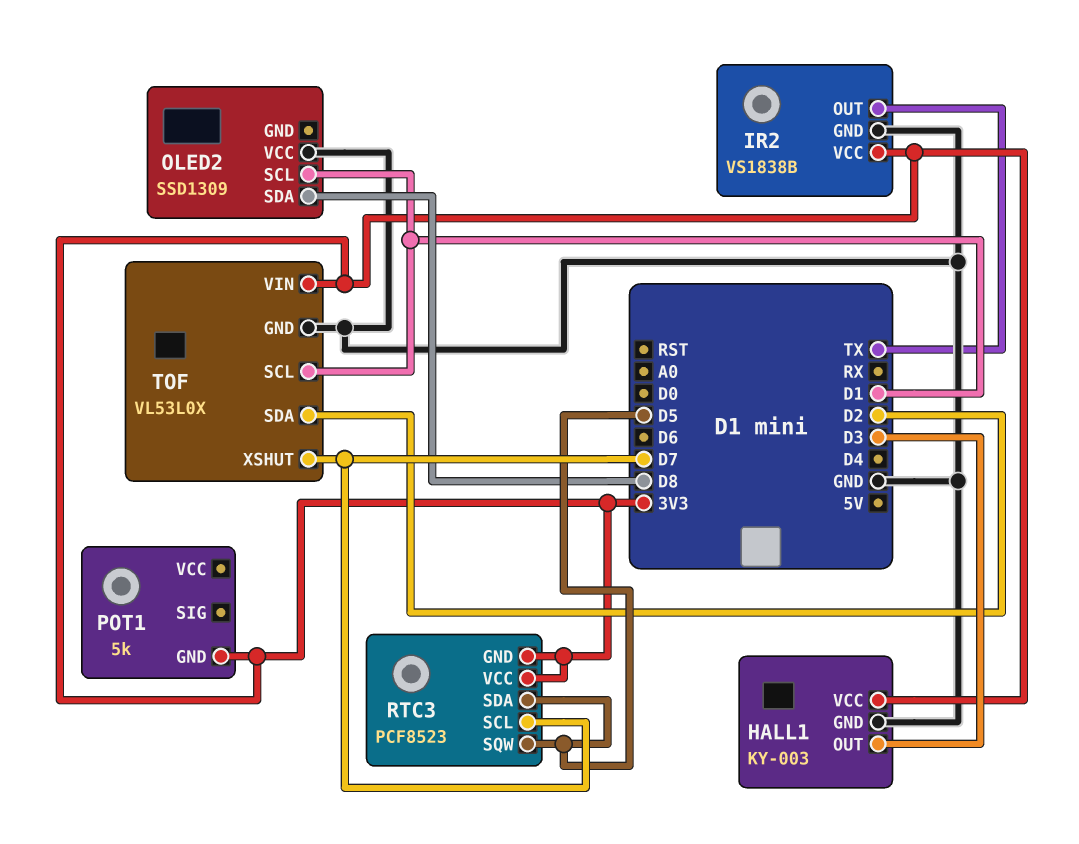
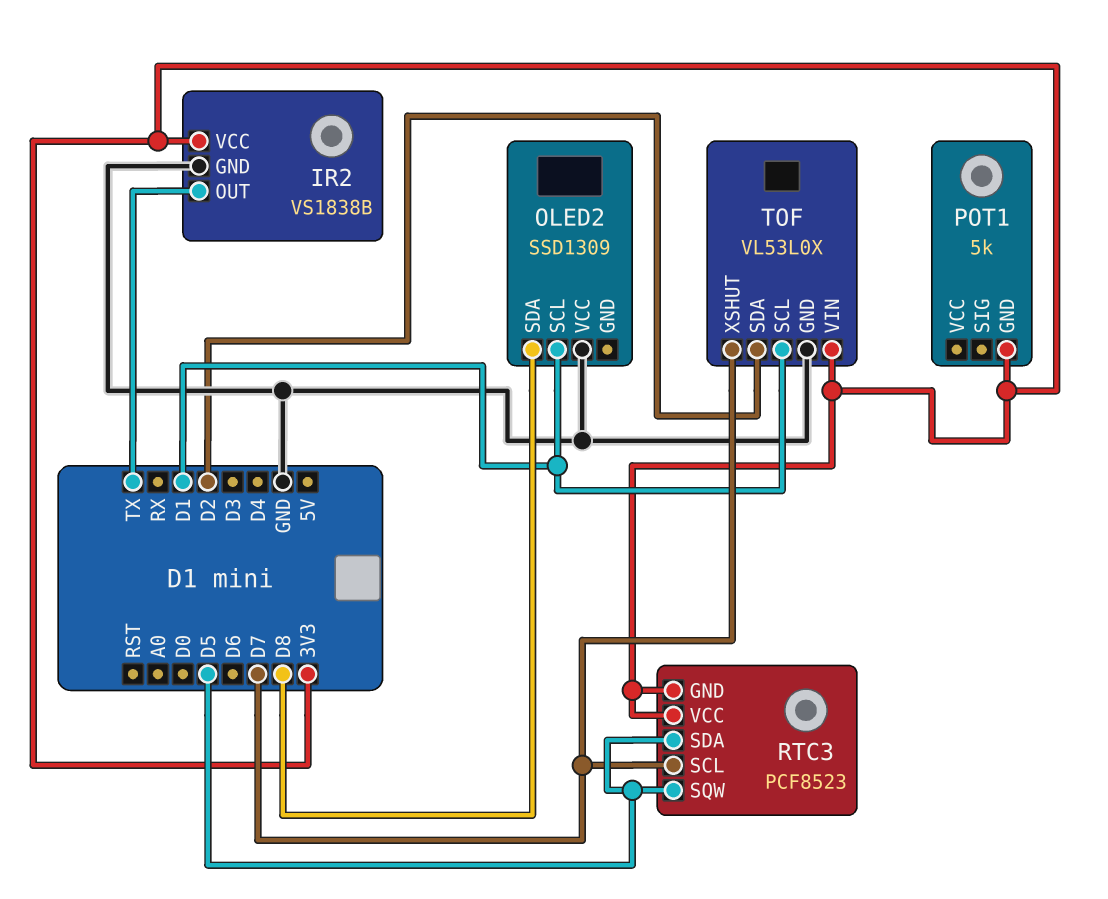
HALL1: KY-003 -> none
HALL1 pin GND: GND -> none
HALL1 pin OUT: D3 -> none
HALL1 pin VCC: 3V3 -> none

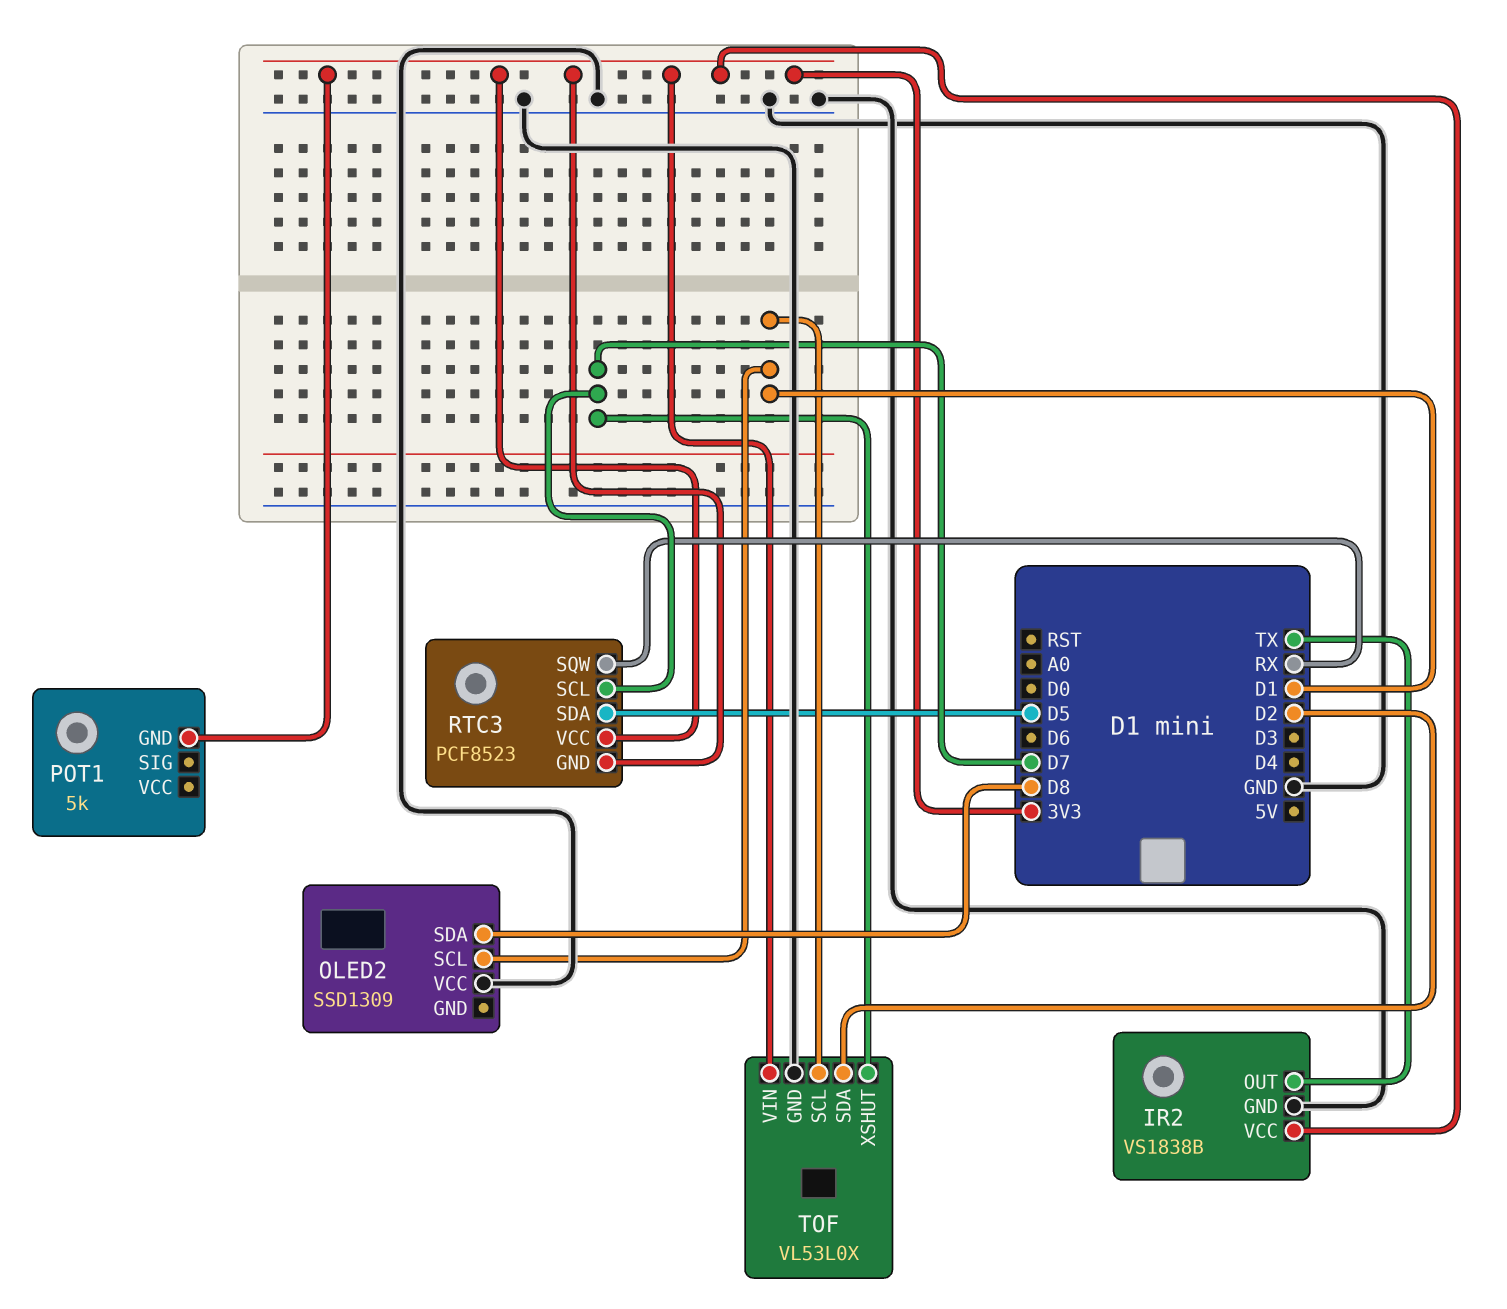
RTC3 pin SQW: D5 -> RX

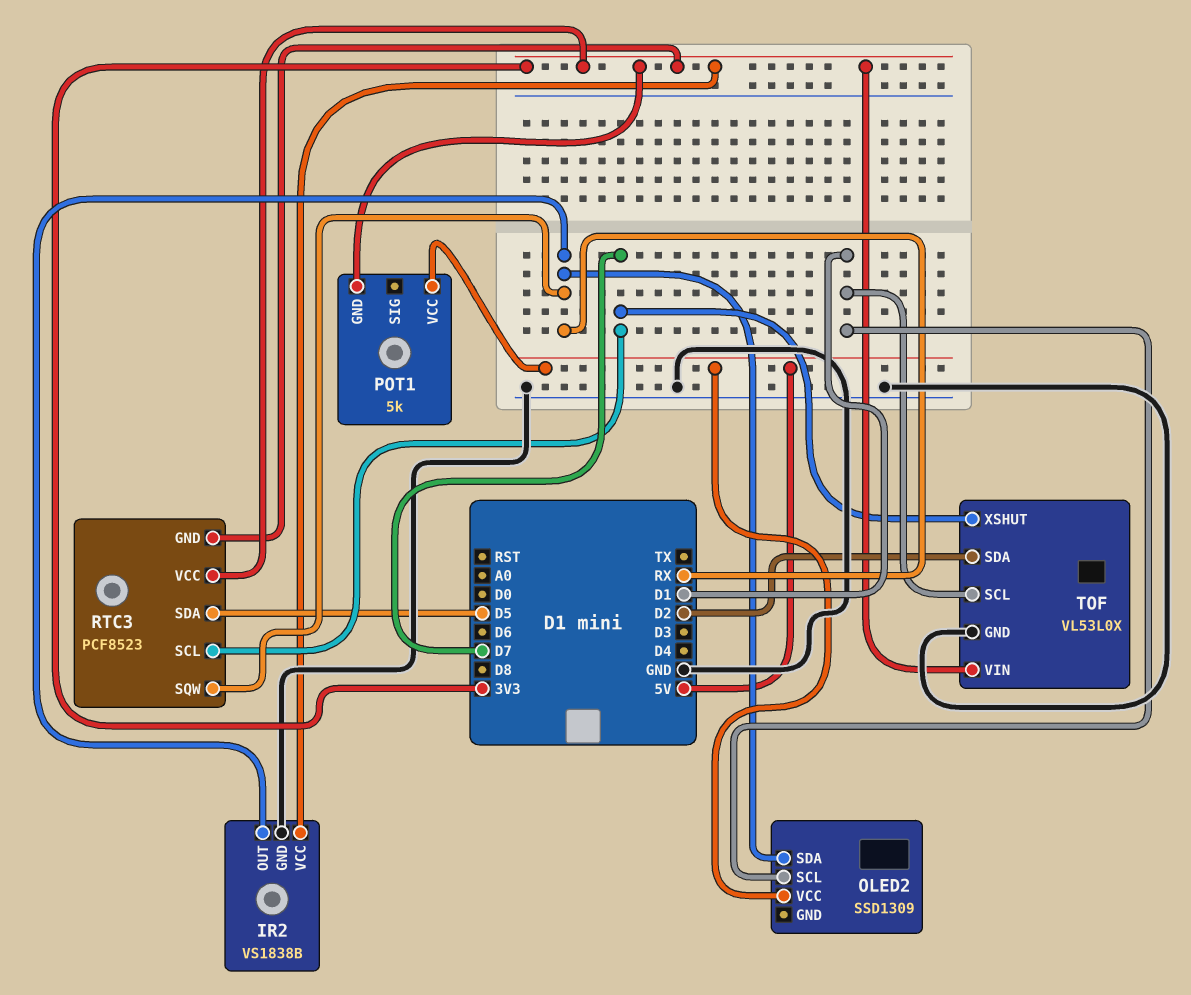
IR2 pin OUT: TX -> RX
OLED2 pin SDA: D8 -> RX
OLED2 pin VCC: GND -> 5V
POT1 pin VCC: none -> 5V

